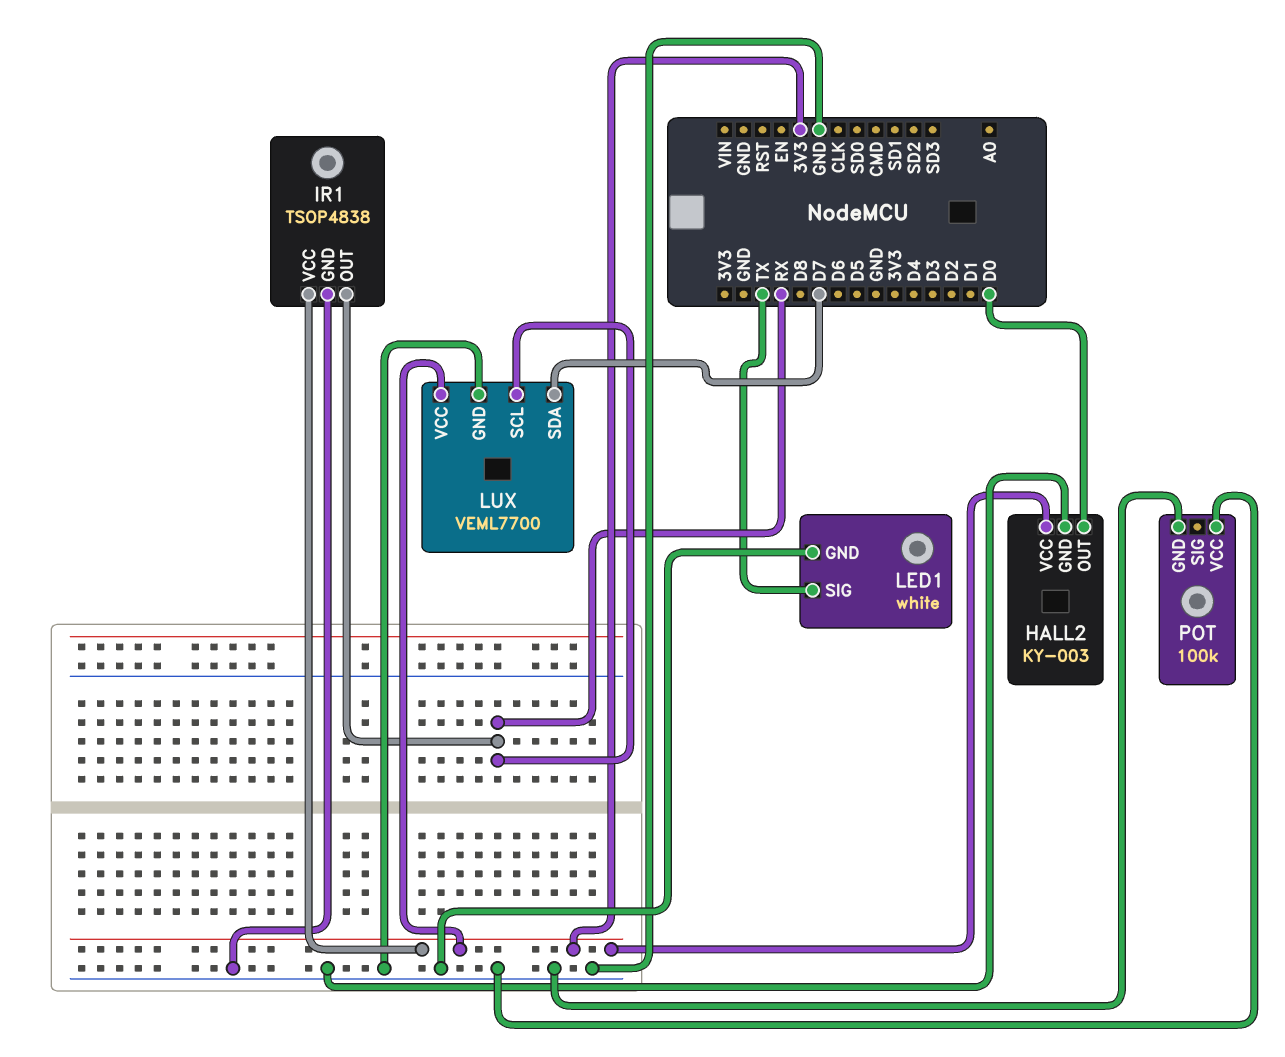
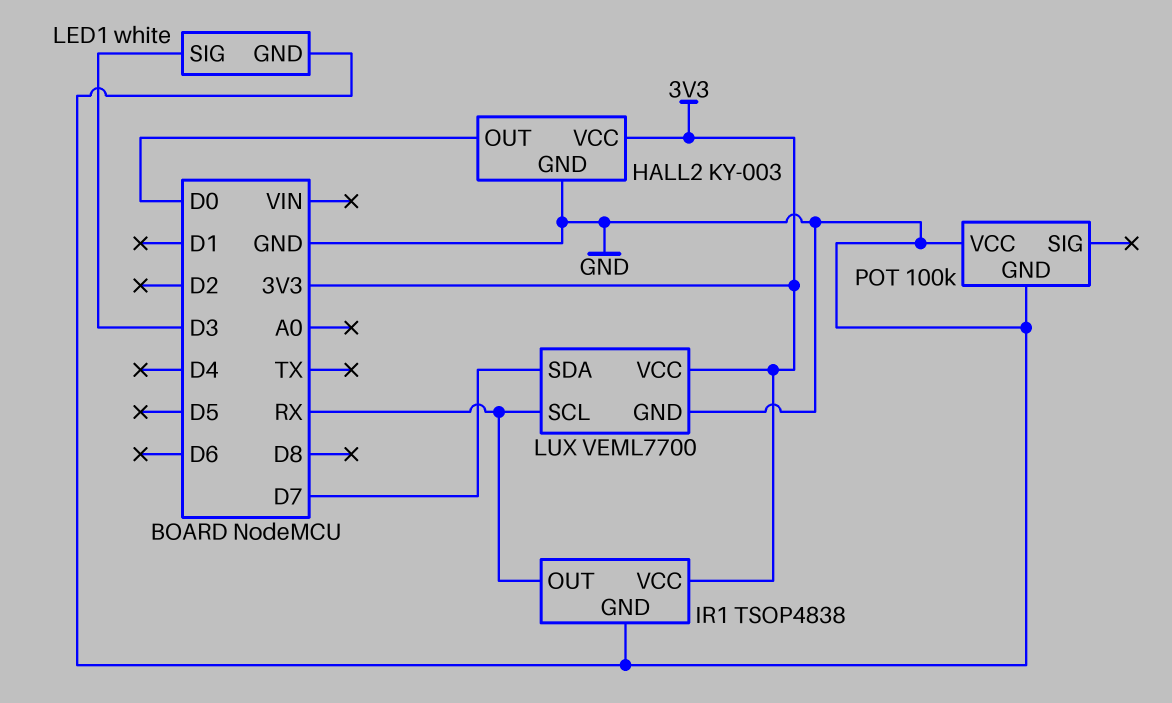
LED1 pin SIG: TX -> D3

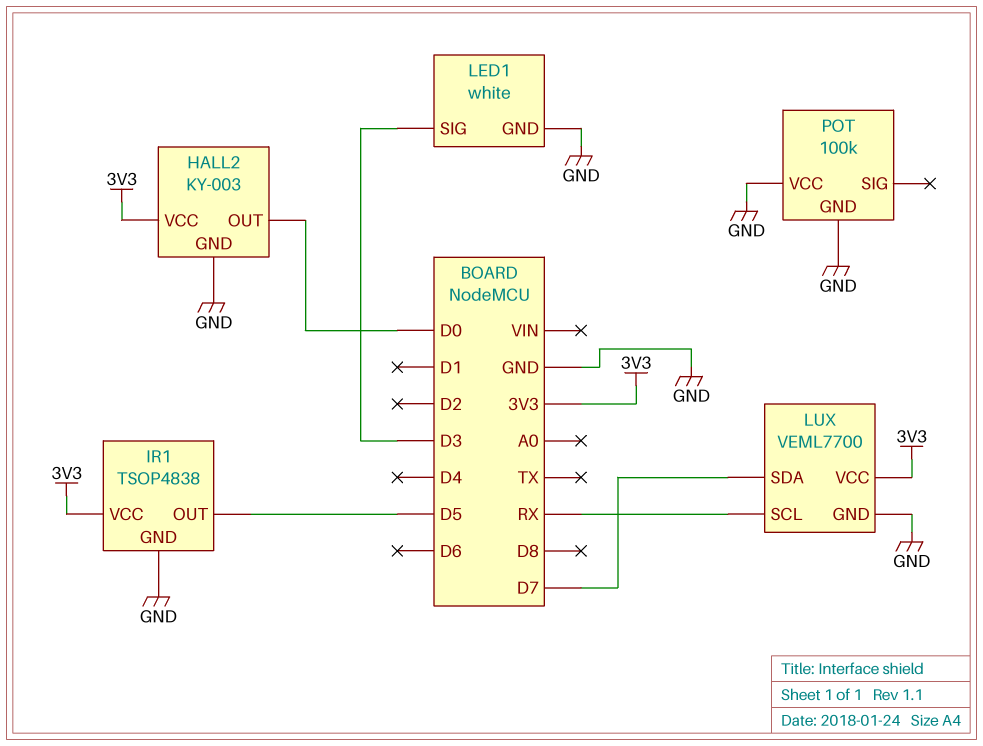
IR1 pin OUT: RX -> D5

